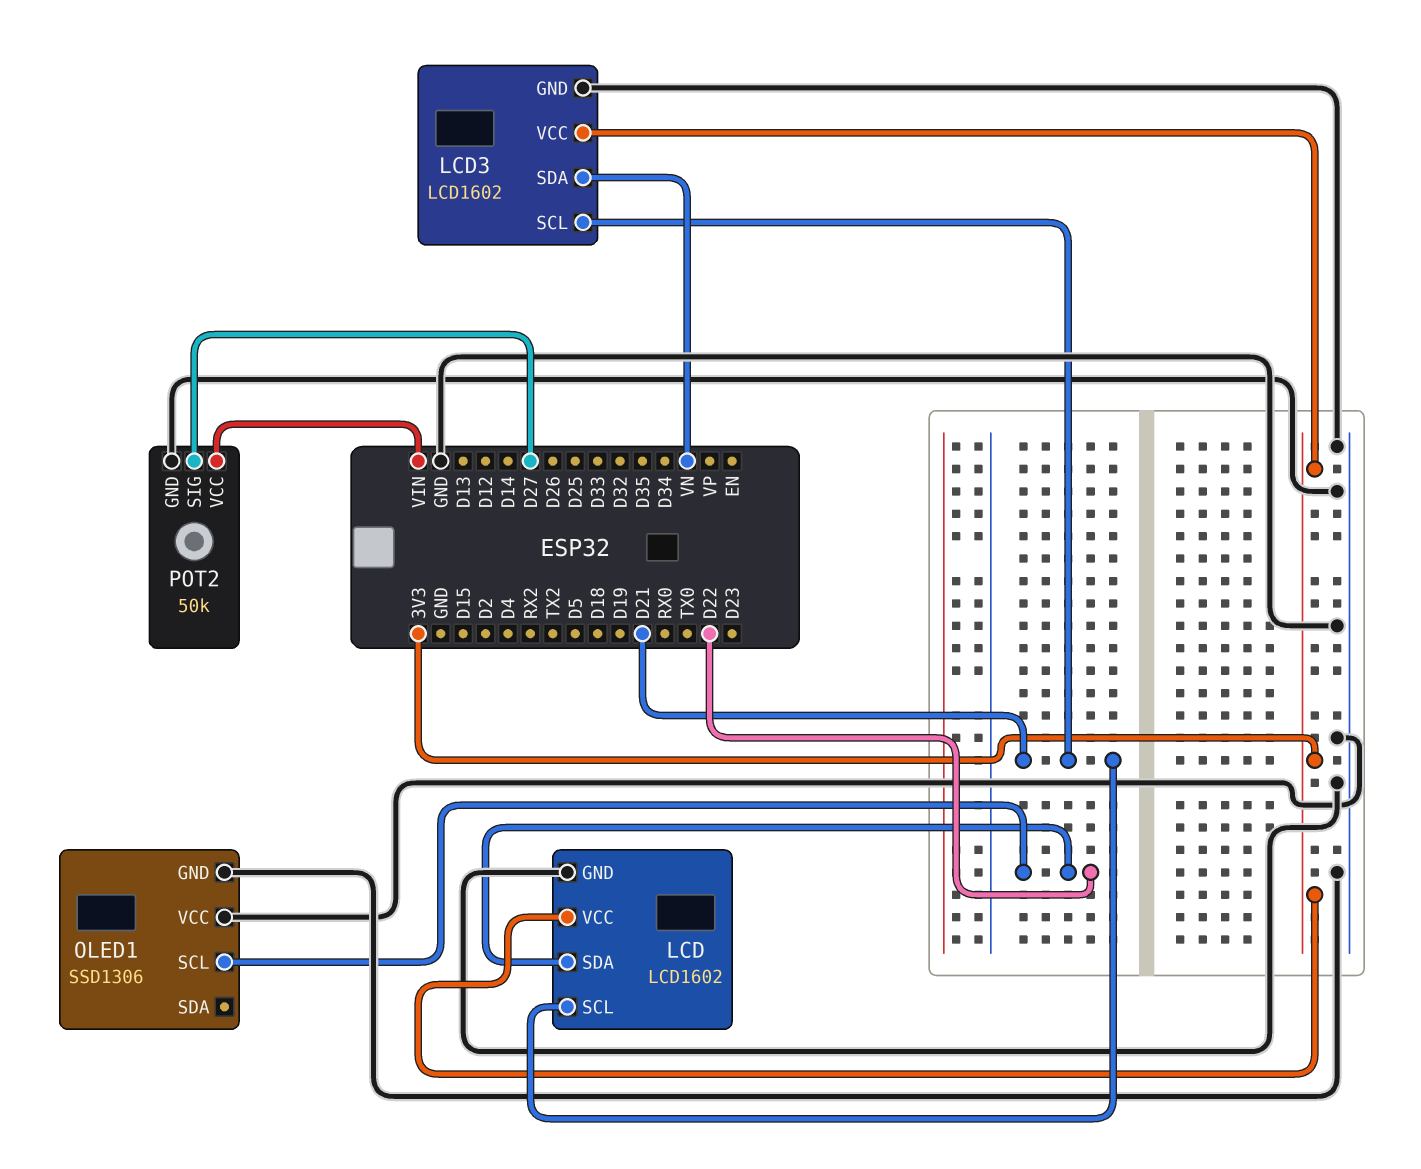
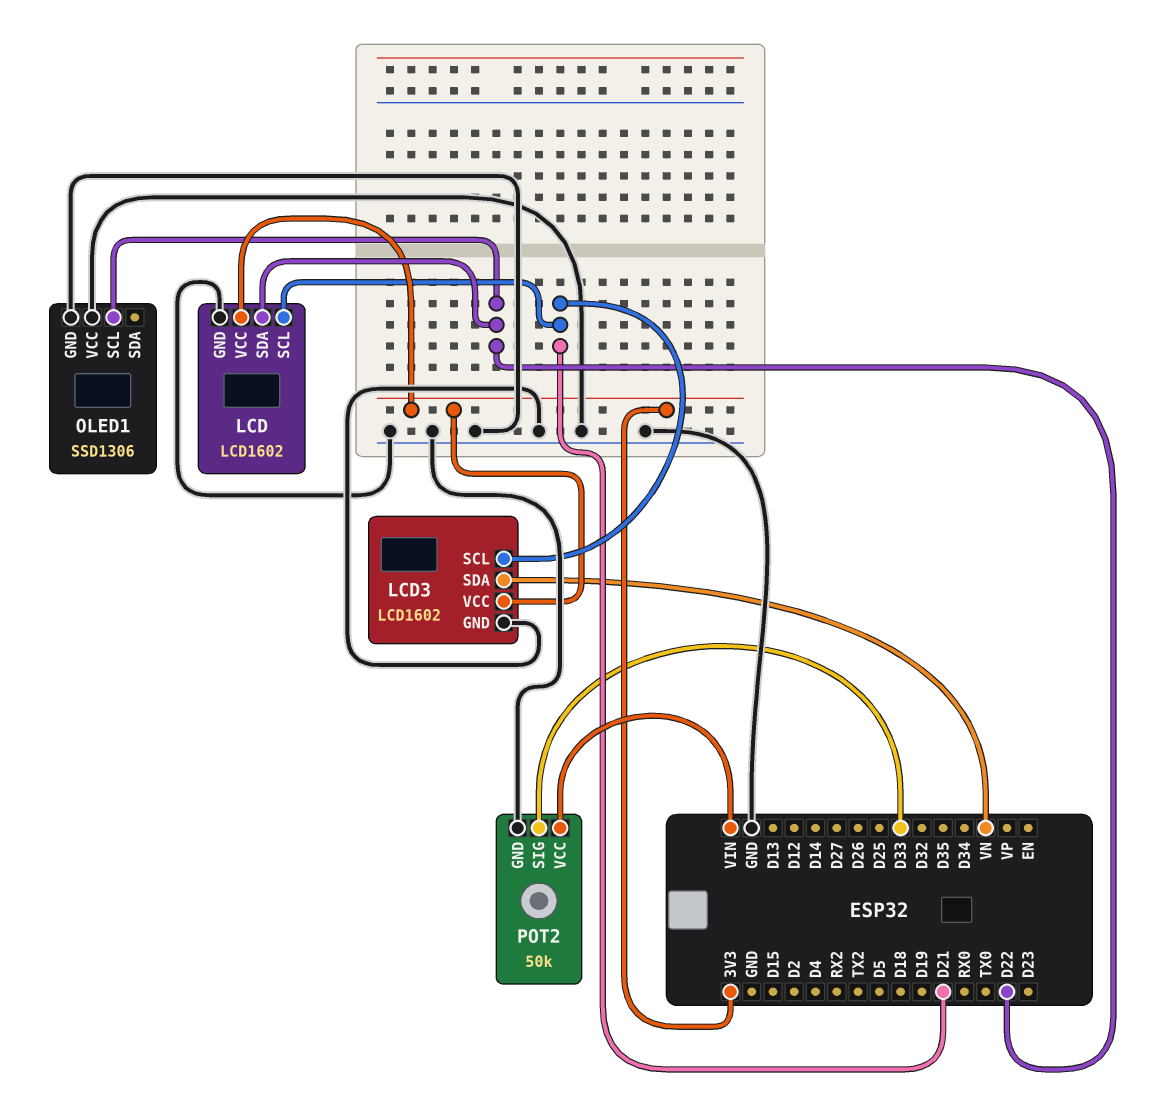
POT2 pin SIG: D27 -> D33

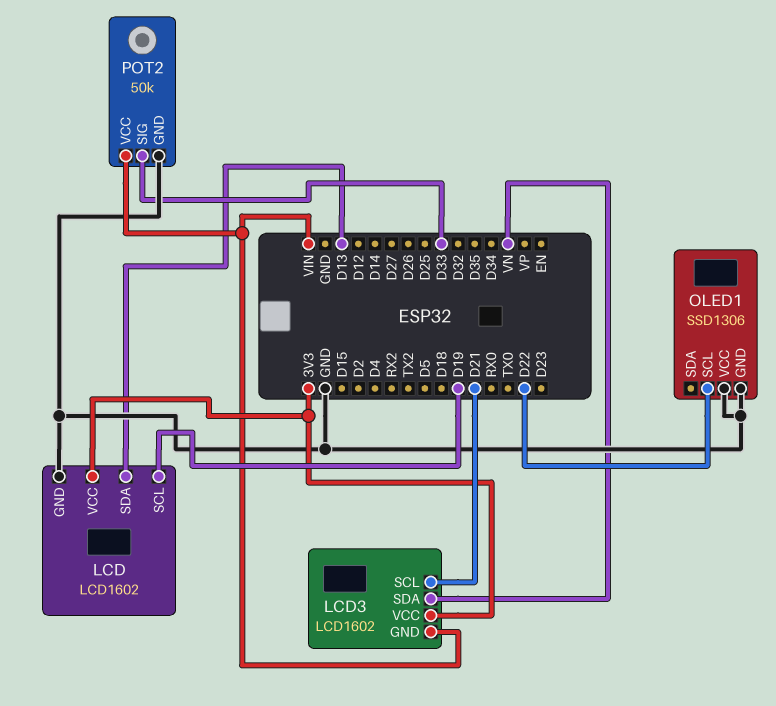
LCD pin SCL: D21 -> D19
LCD pin SDA: D22 -> D13
LCD3 pin GND: GND -> VIN

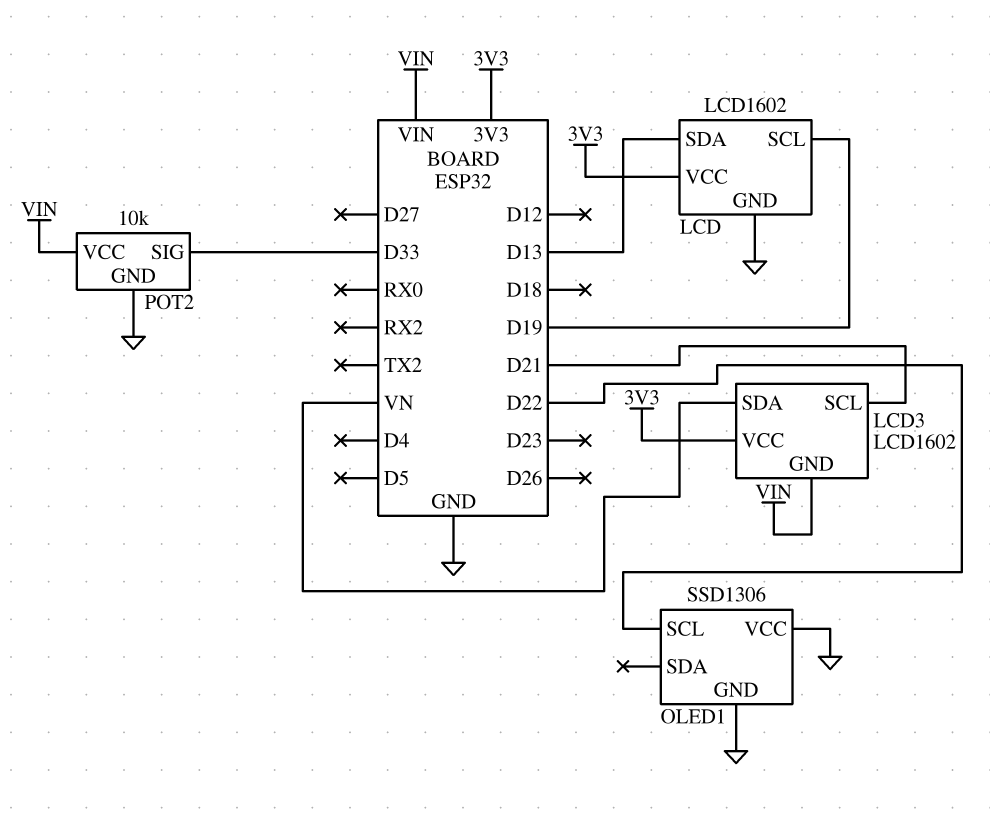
POT2: 50k -> 10k

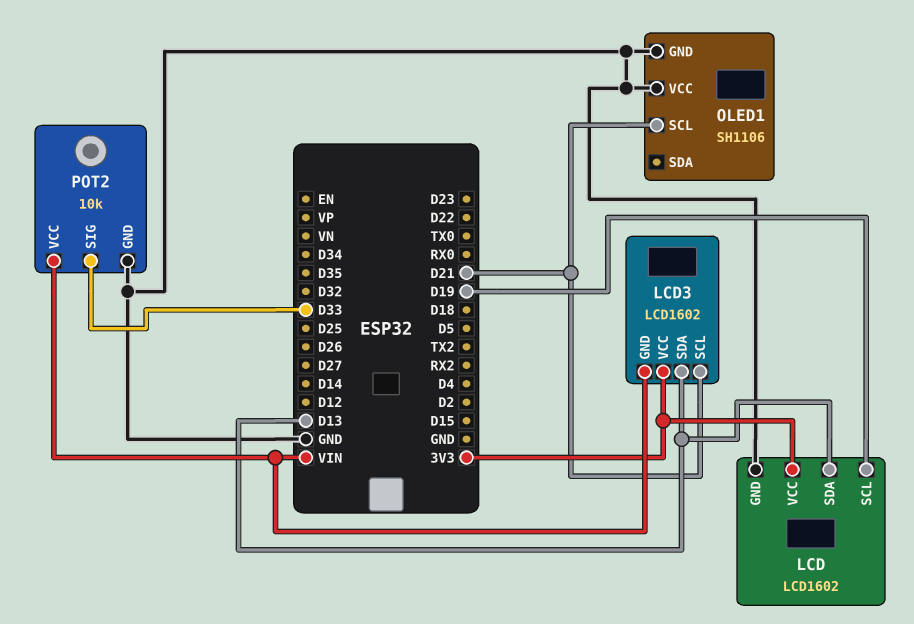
LCD3 pin SDA: VN -> D13
OLED1: SSD1306 -> SH1106
OLED1 pin SCL: D22 -> D21

